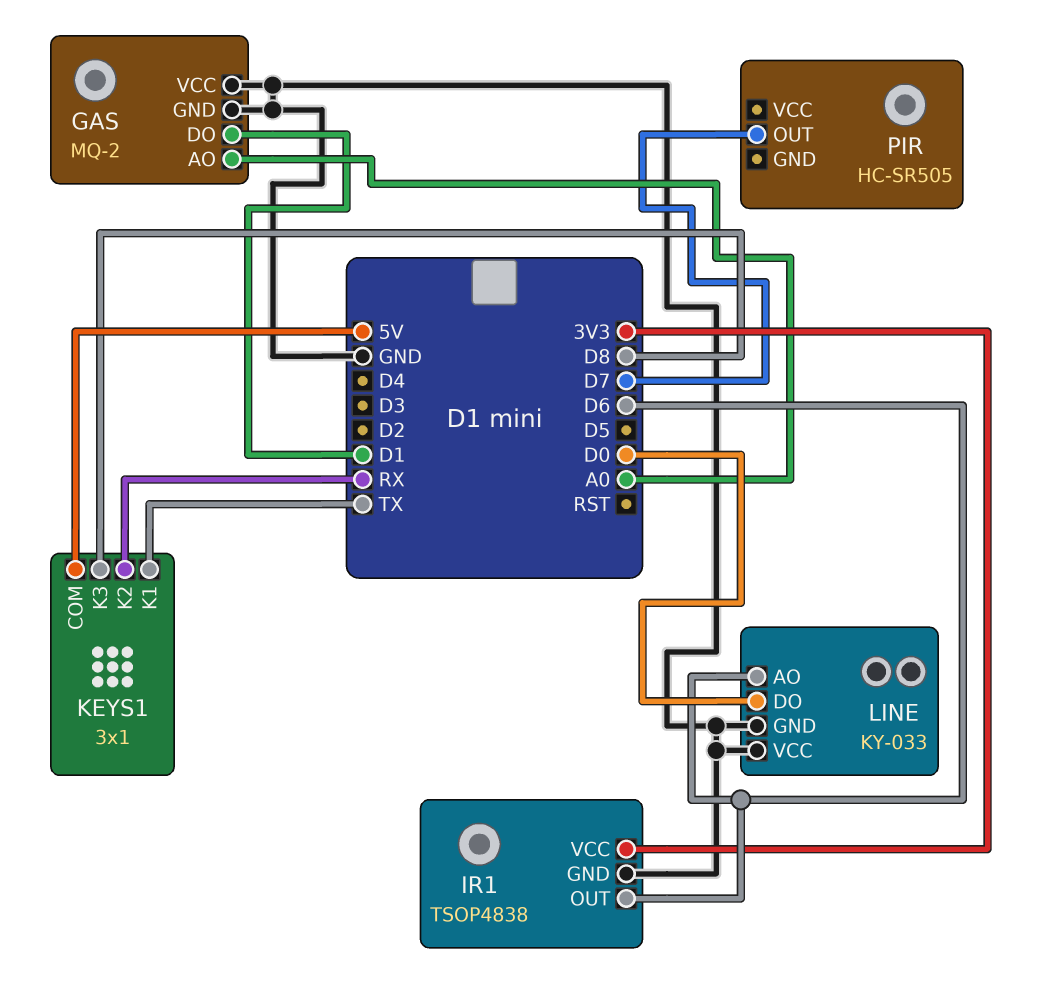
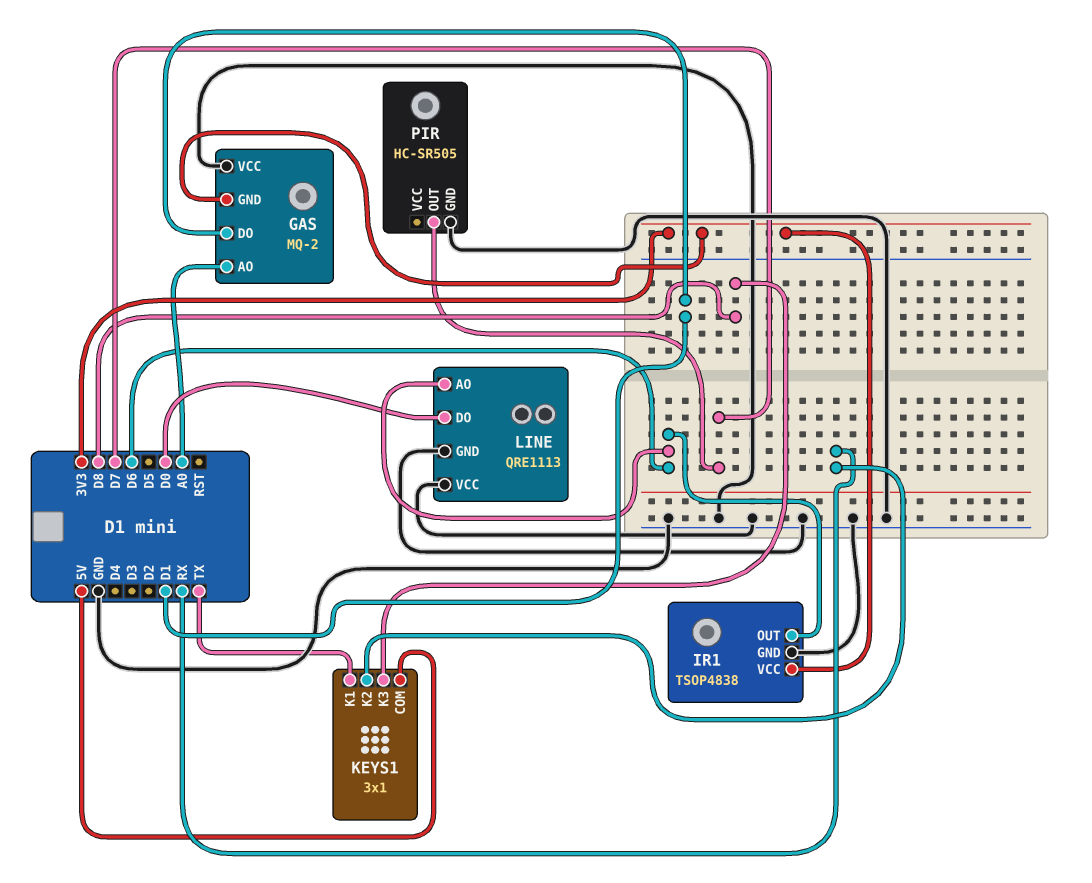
GAS pin GND: GND -> 3V3
LINE: KY-033 -> QRE1113
PIR pin GND: none -> GND

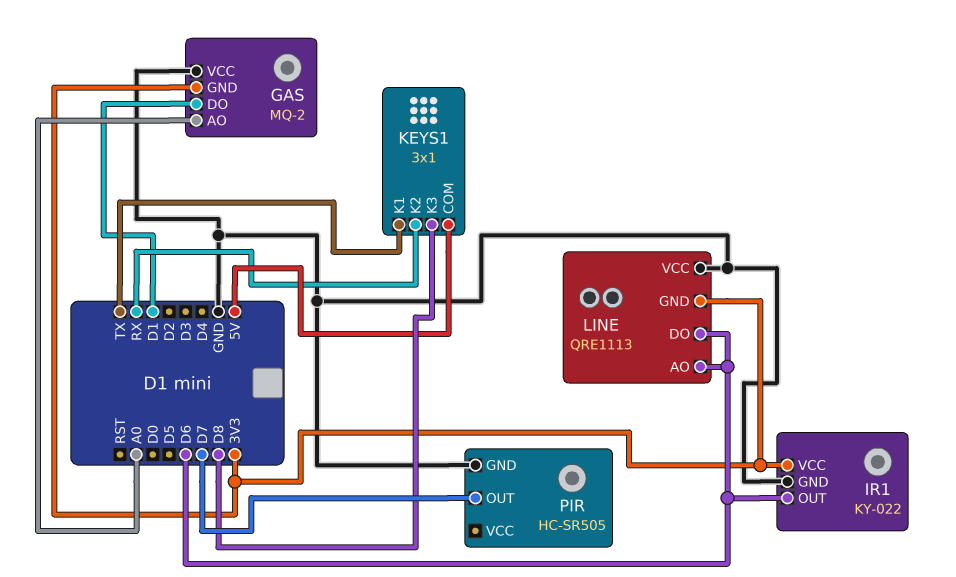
IR1: TSOP4838 -> KY-022
LINE pin DO: D0 -> D6
LINE pin GND: GND -> 3V3

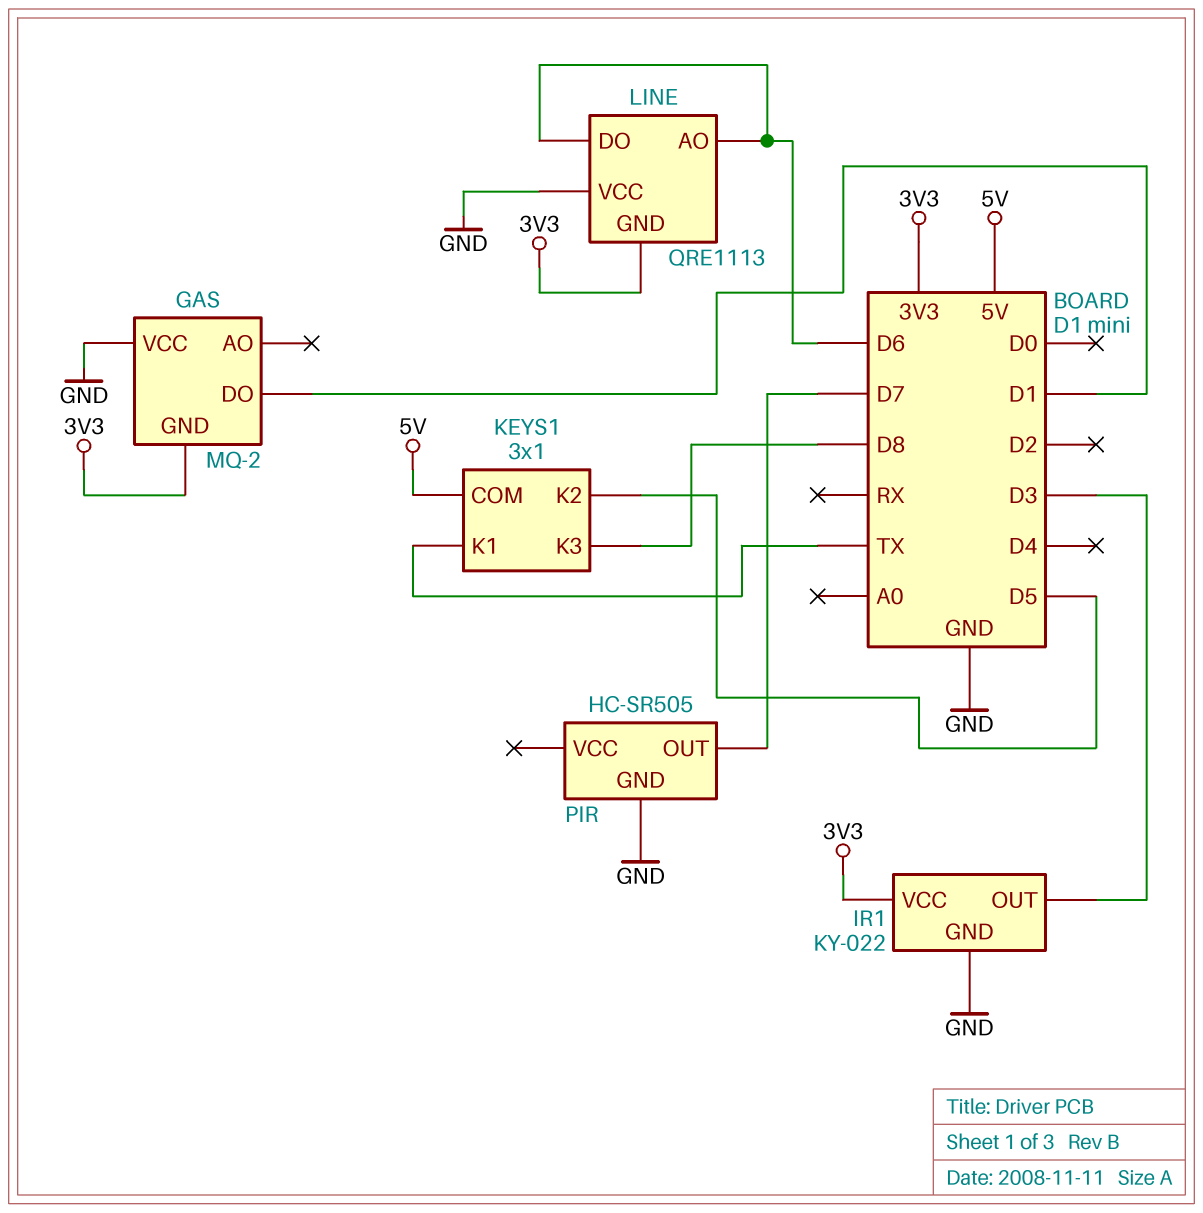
GAS pin AO: A0 -> none
IR1 pin OUT: D6 -> D3
KEYS1 pin K2: RX -> D5

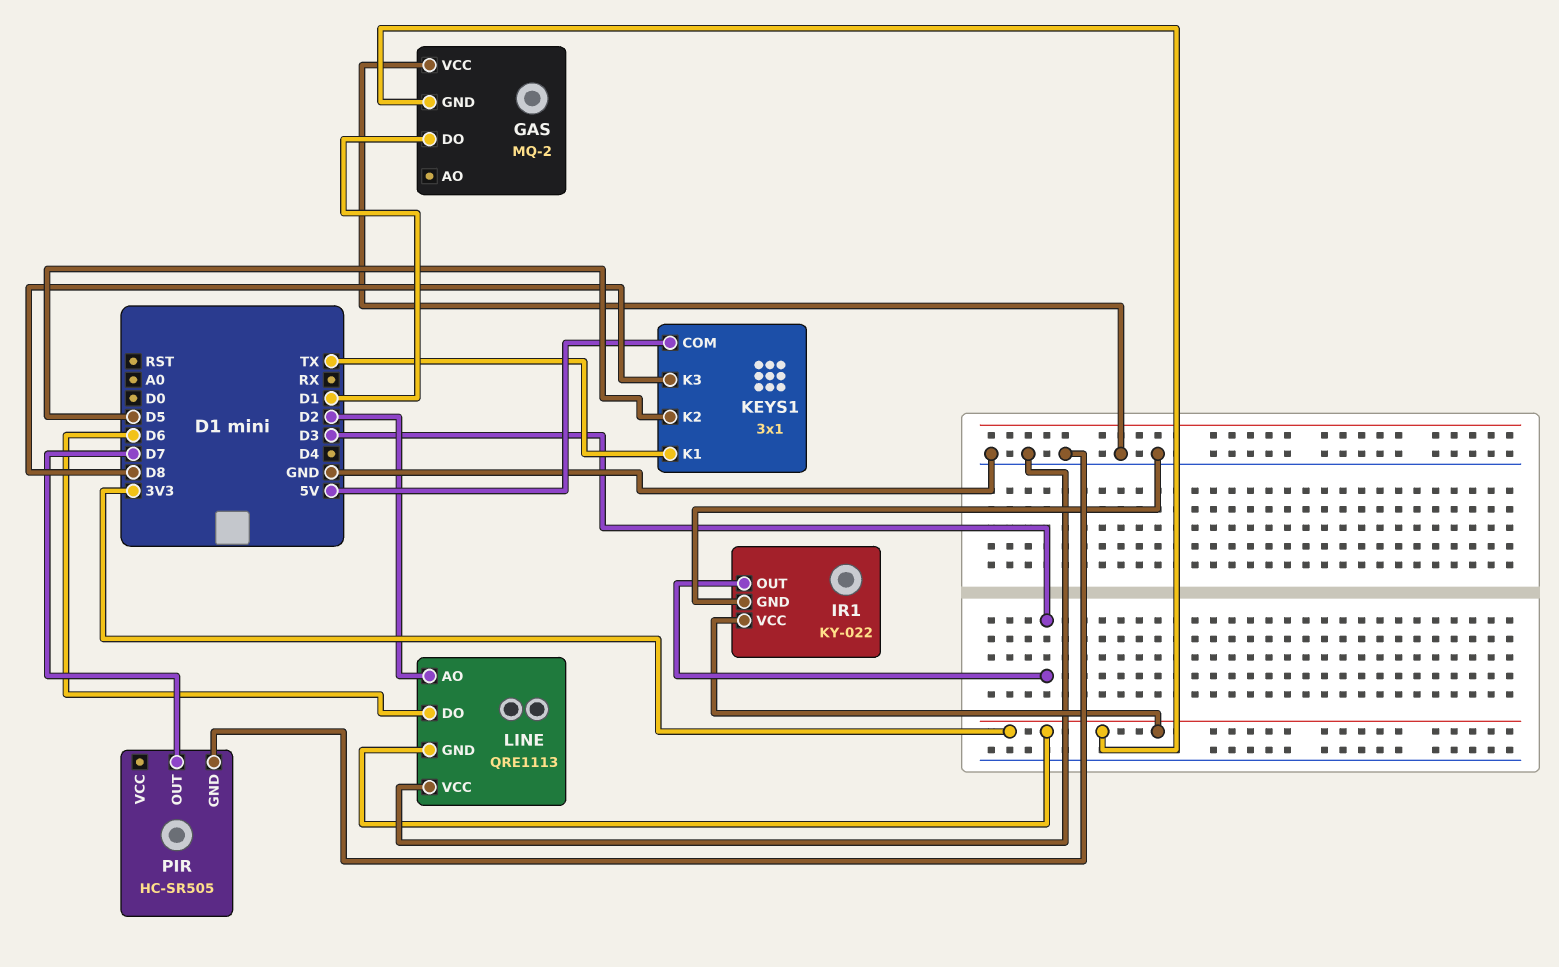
LINE pin AO: D6 -> D2

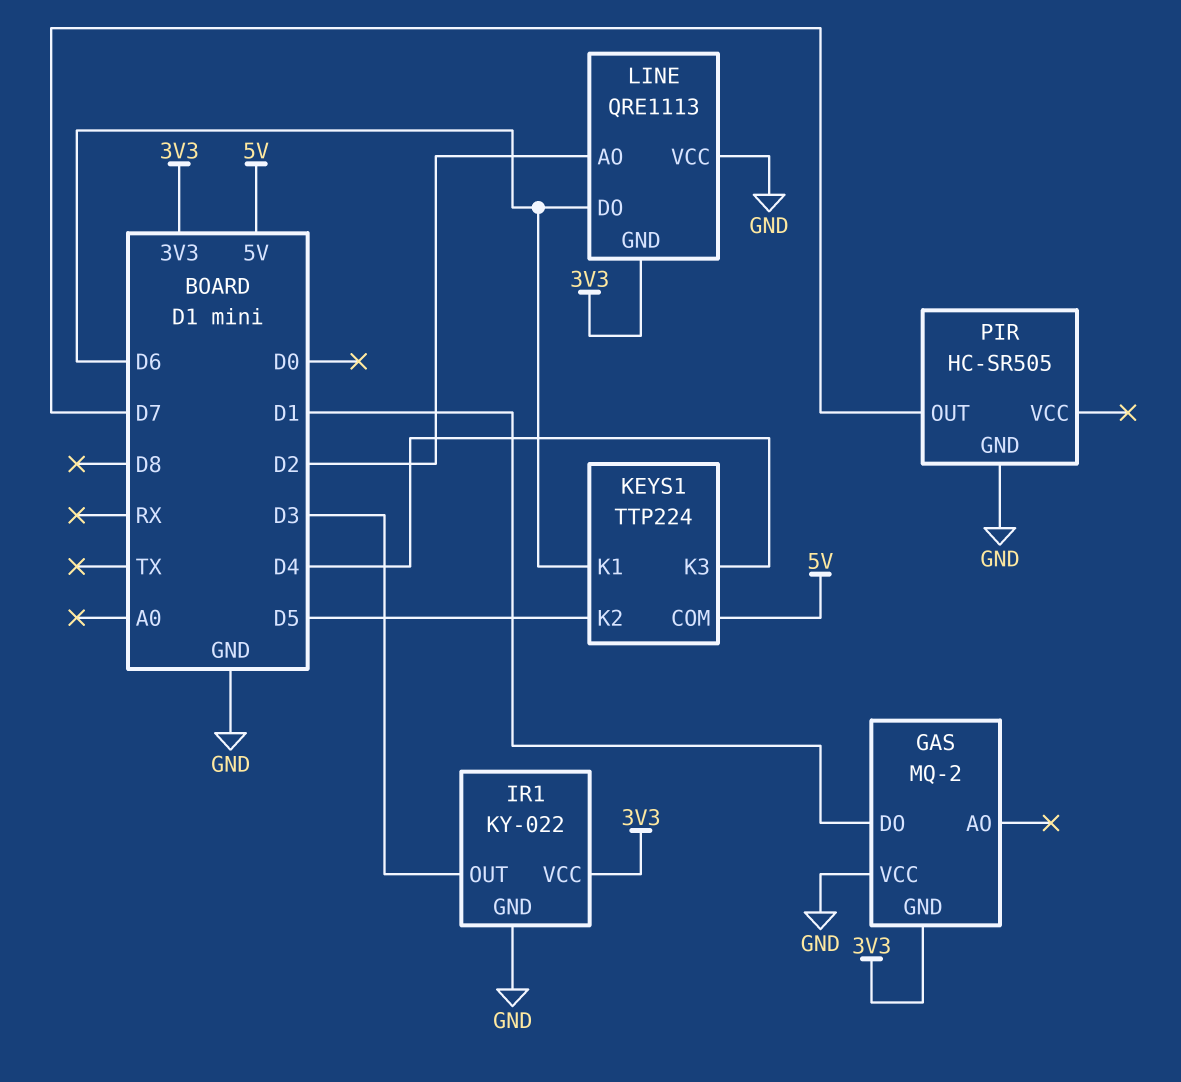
KEYS1: 3x1 -> TTP224
KEYS1 pin K1: TX -> D6
KEYS1 pin K3: D8 -> D4

